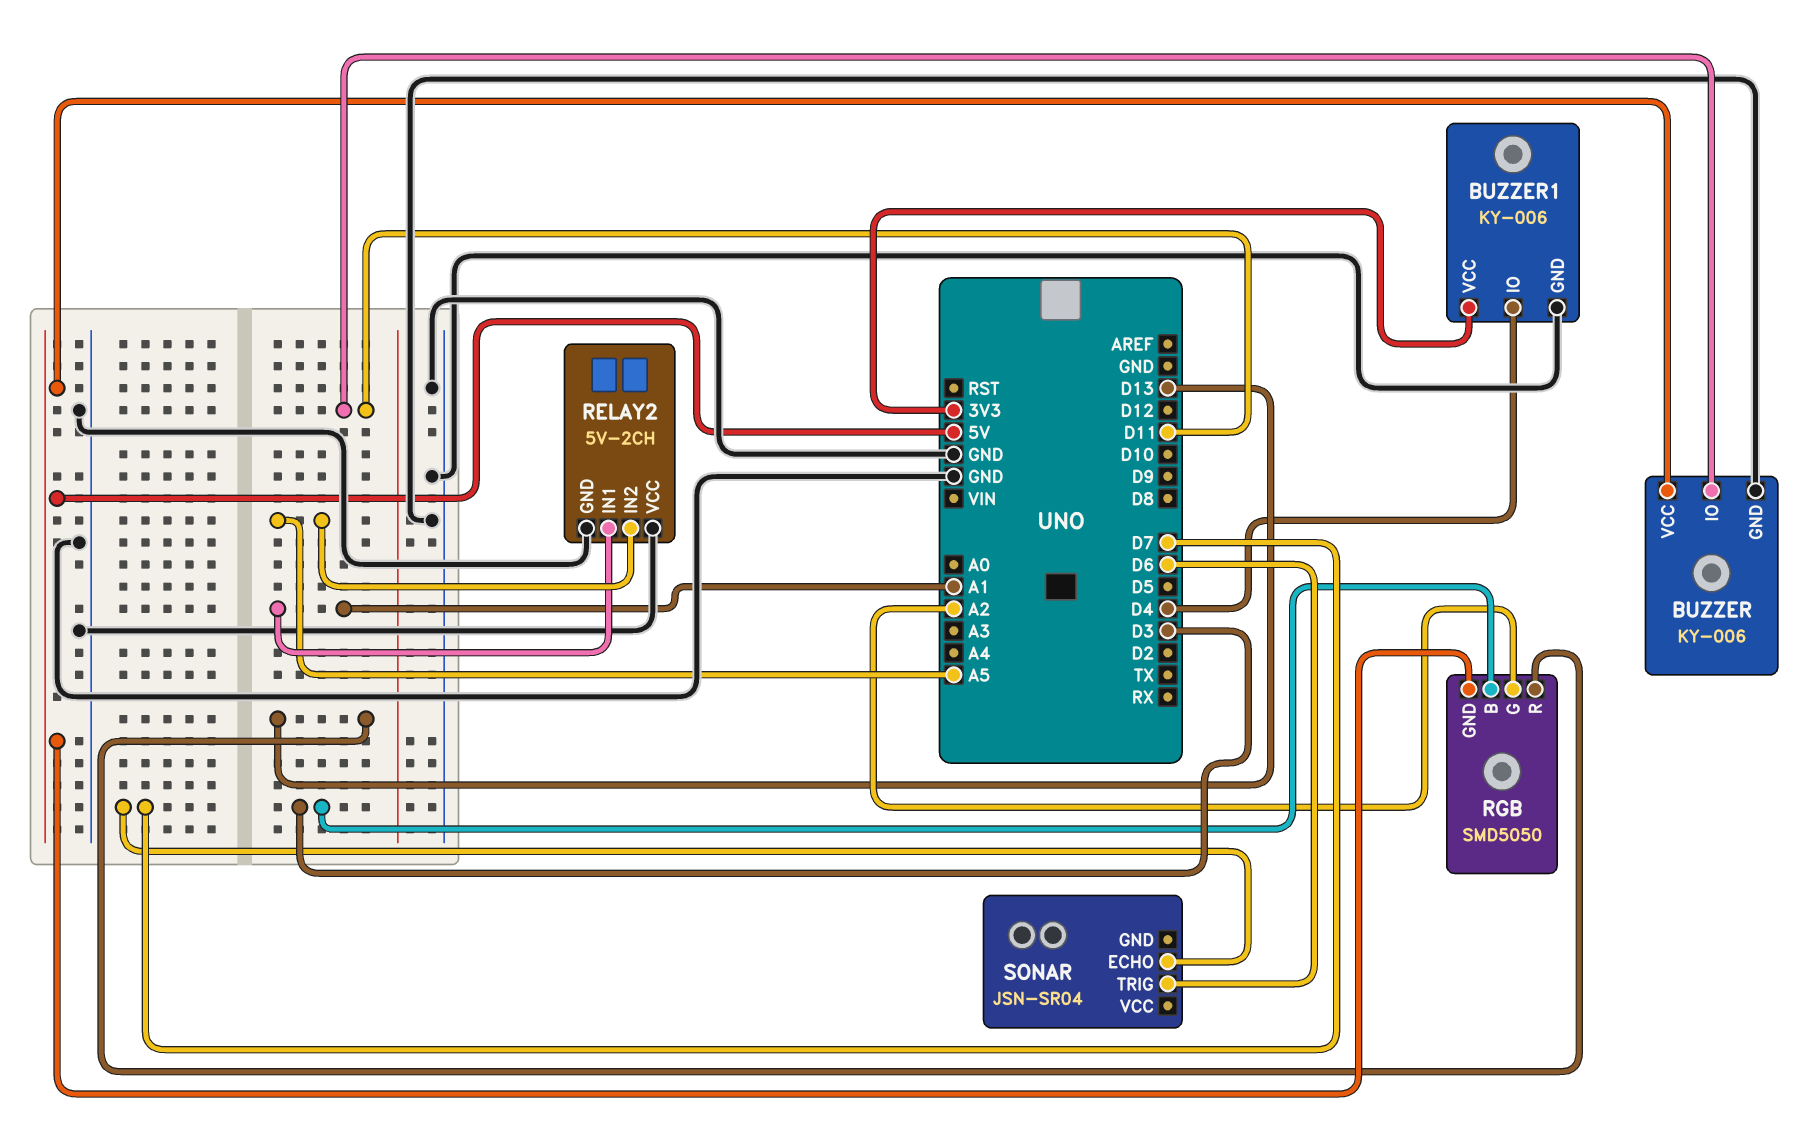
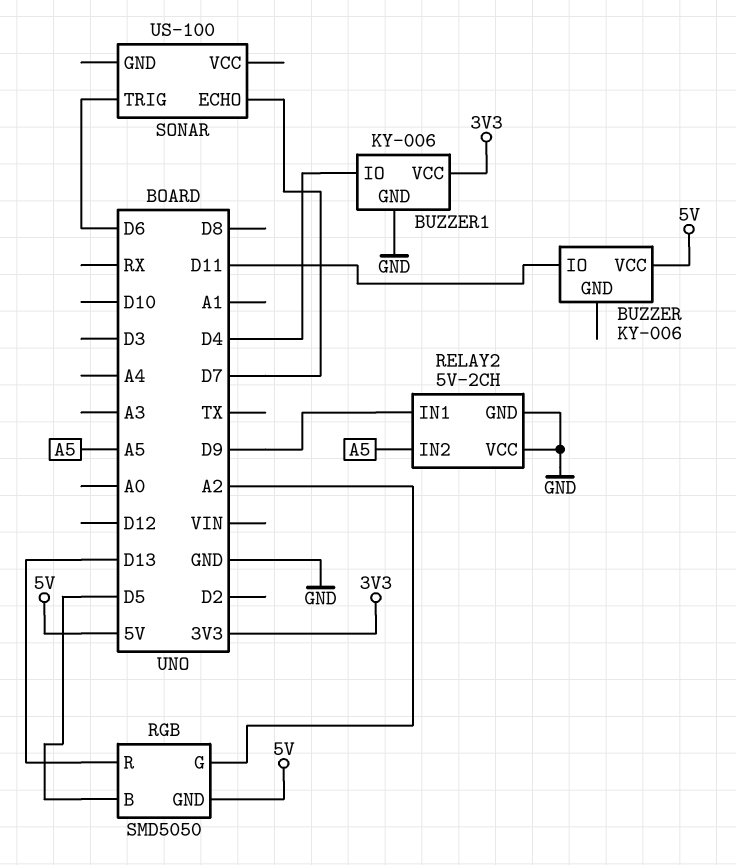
BUZZER pin GND: GND -> none
RELAY2 pin IN1: A1 -> D9
RGB pin B: D3 -> D5
SONAR: JSN-SR04 -> US-100

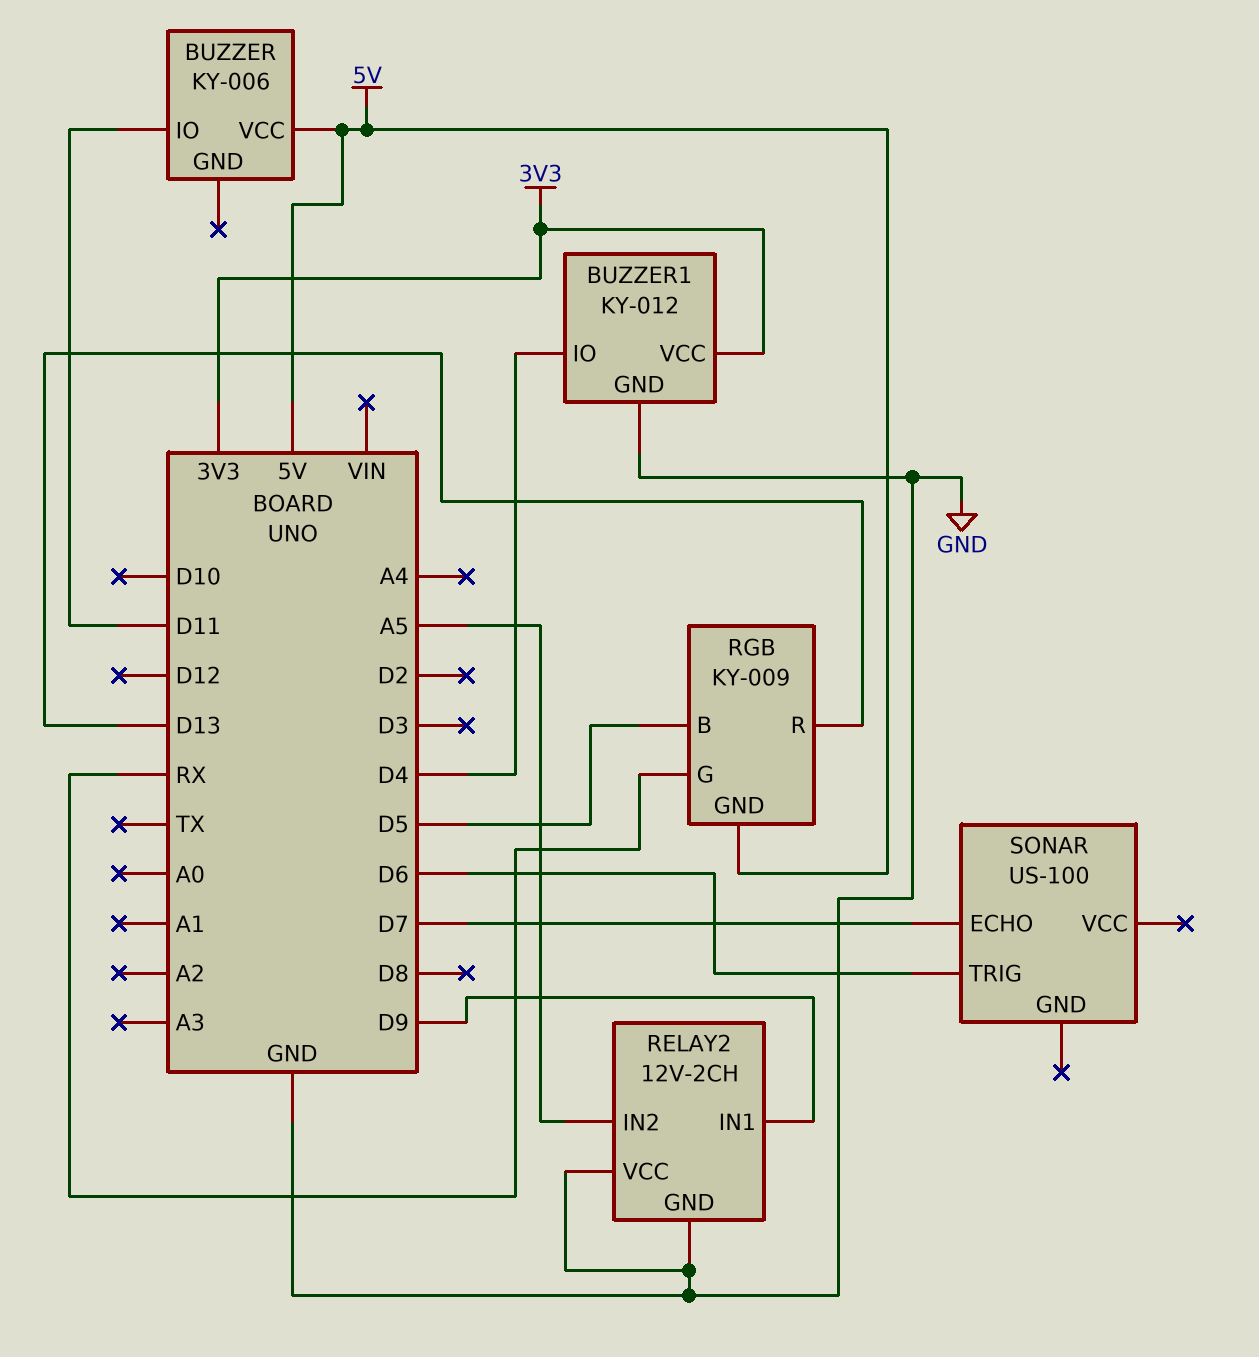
BUZZER1: KY-006 -> KY-012
RELAY2: 5V-2CH -> 12V-2CH
RGB: SMD5050 -> KY-009
RGB pin G: A2 -> RX

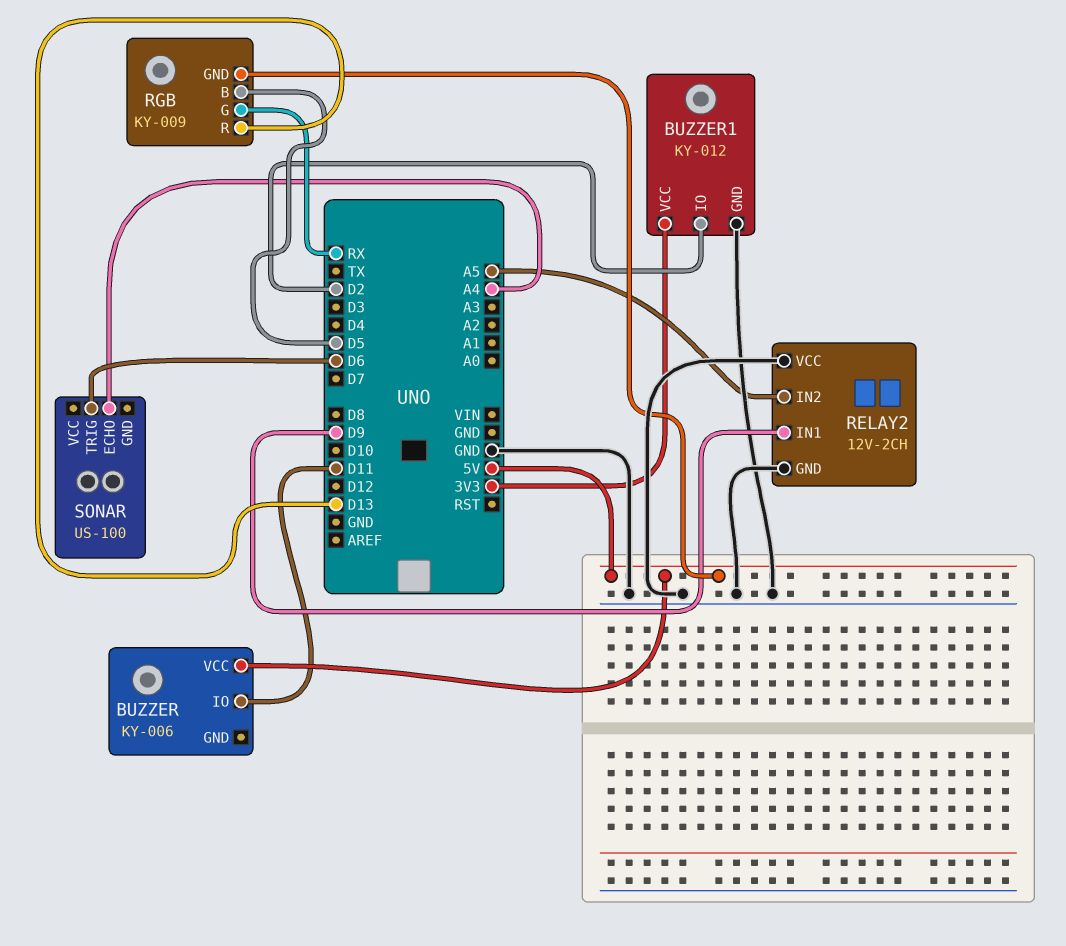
BUZZER1 pin IO: D4 -> D2
SONAR pin ECHO: D7 -> A4

